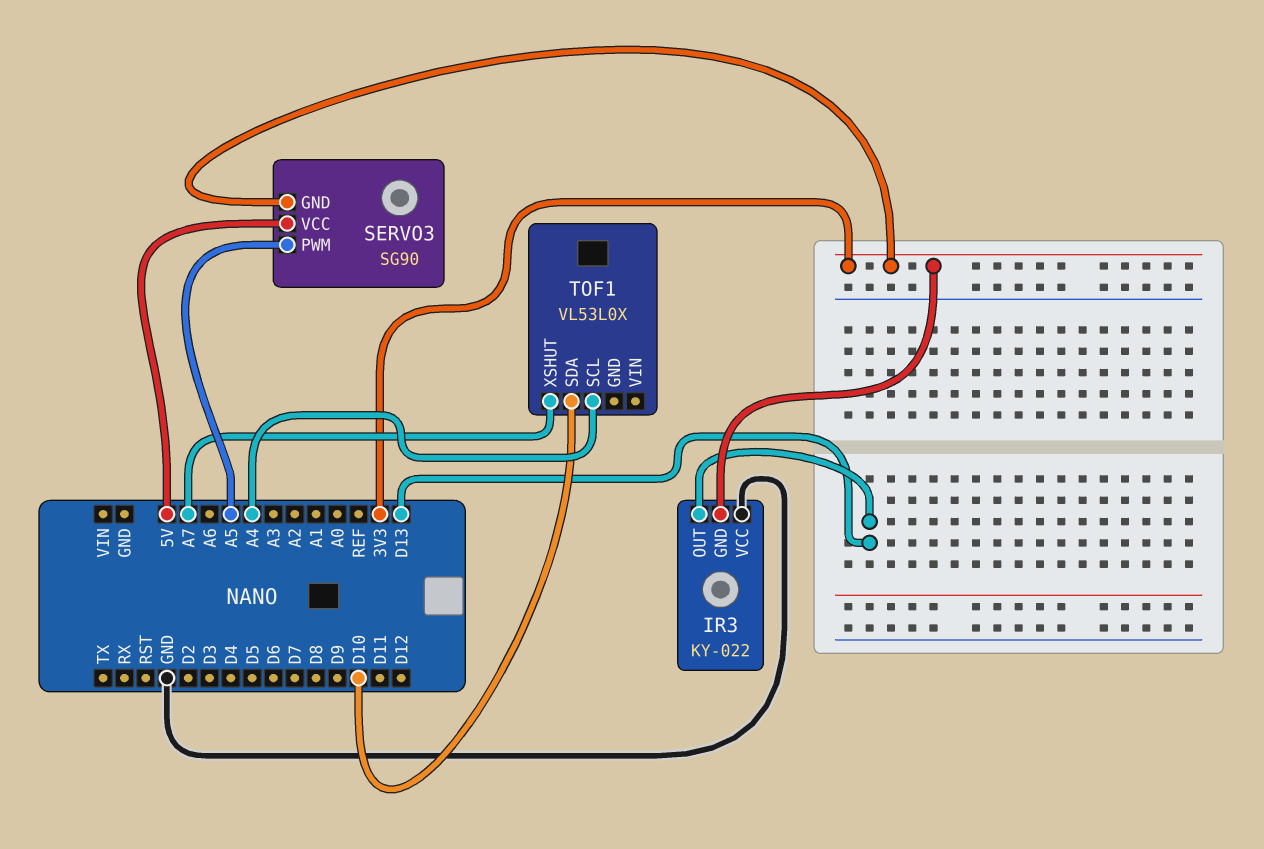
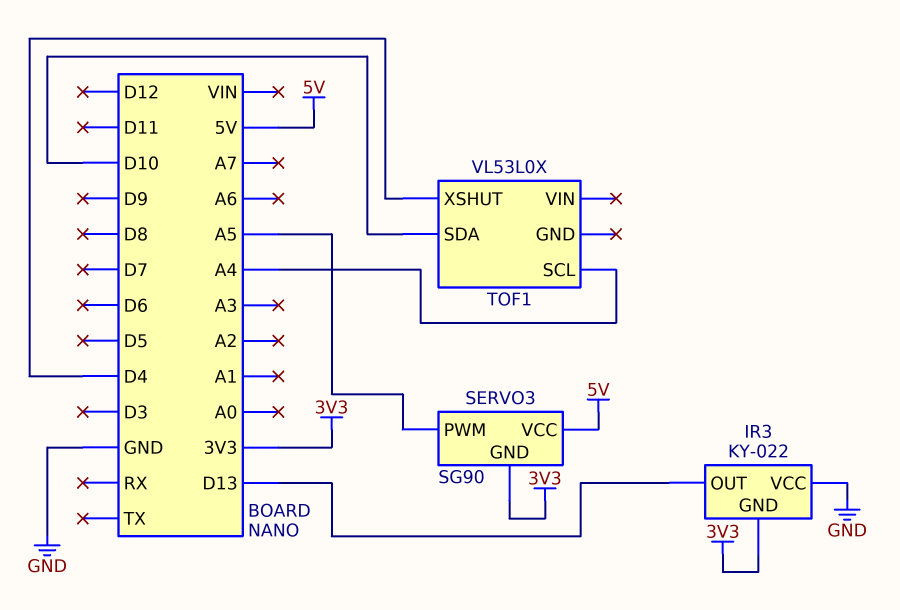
TOF1 pin XSHUT: A7 -> D4

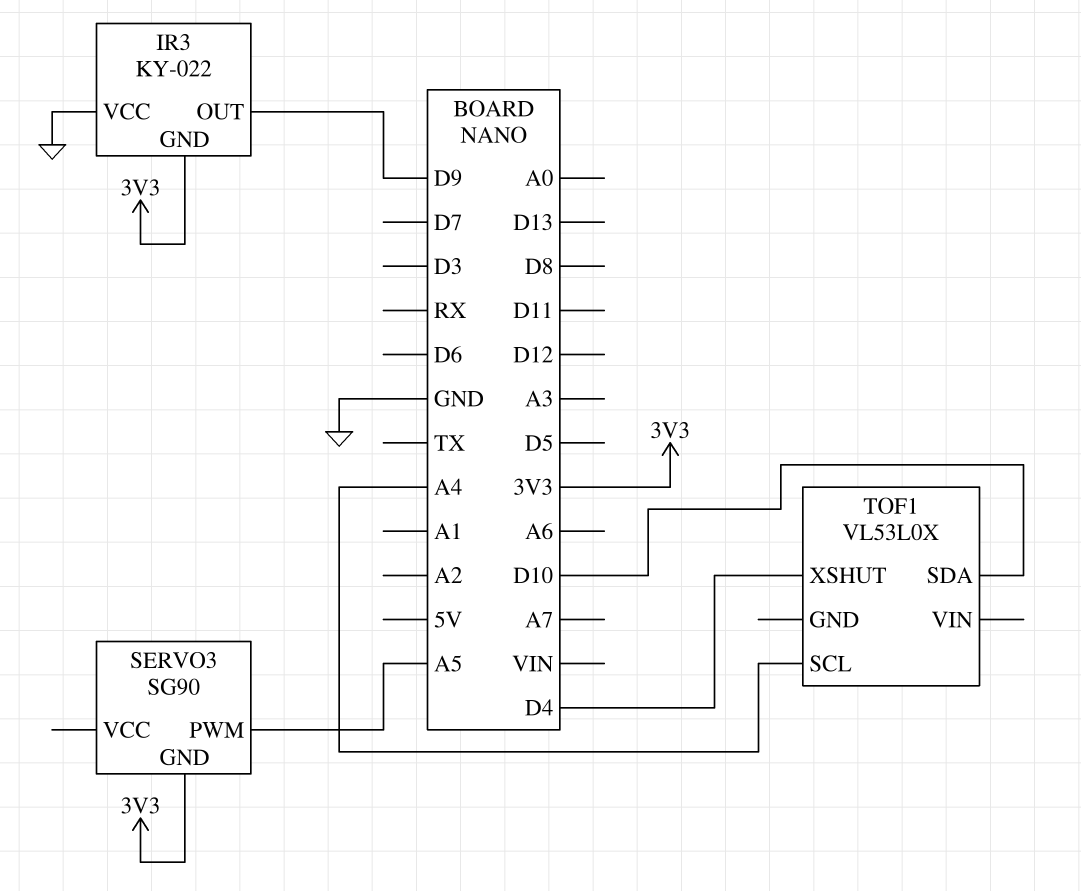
IR3 pin OUT: D13 -> D9
SERVO3 pin VCC: 5V -> none

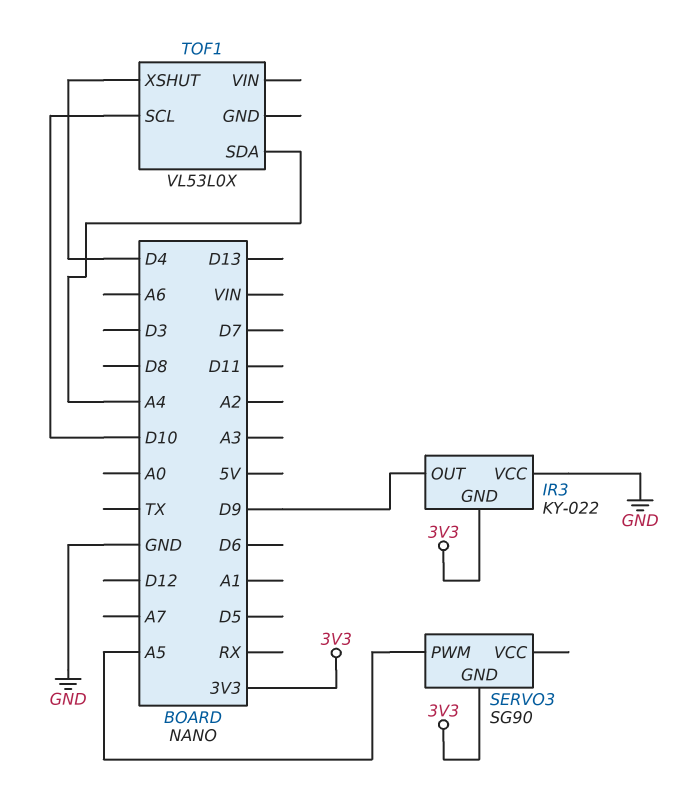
TOF1 pin SCL: A4 -> D10
TOF1 pin SDA: D10 -> A4

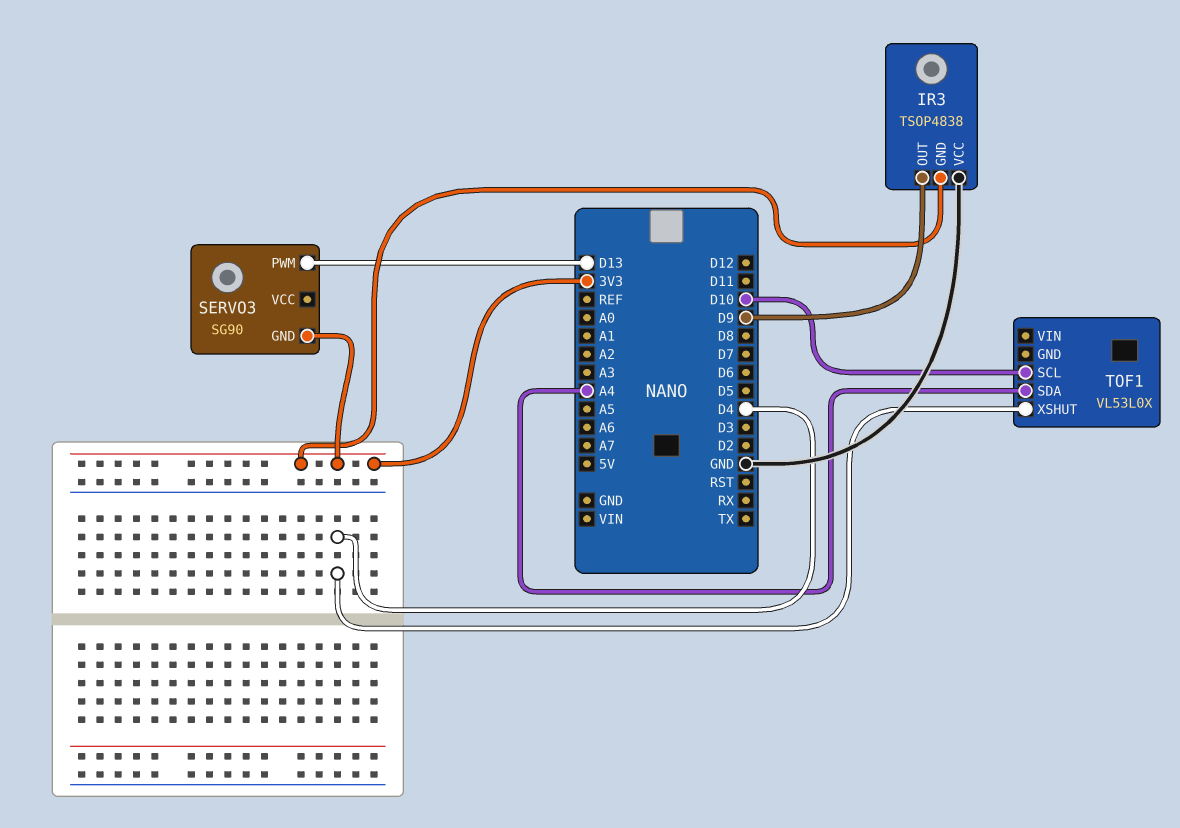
IR3: KY-022 -> TSOP4838
SERVO3 pin PWM: A5 -> D13

